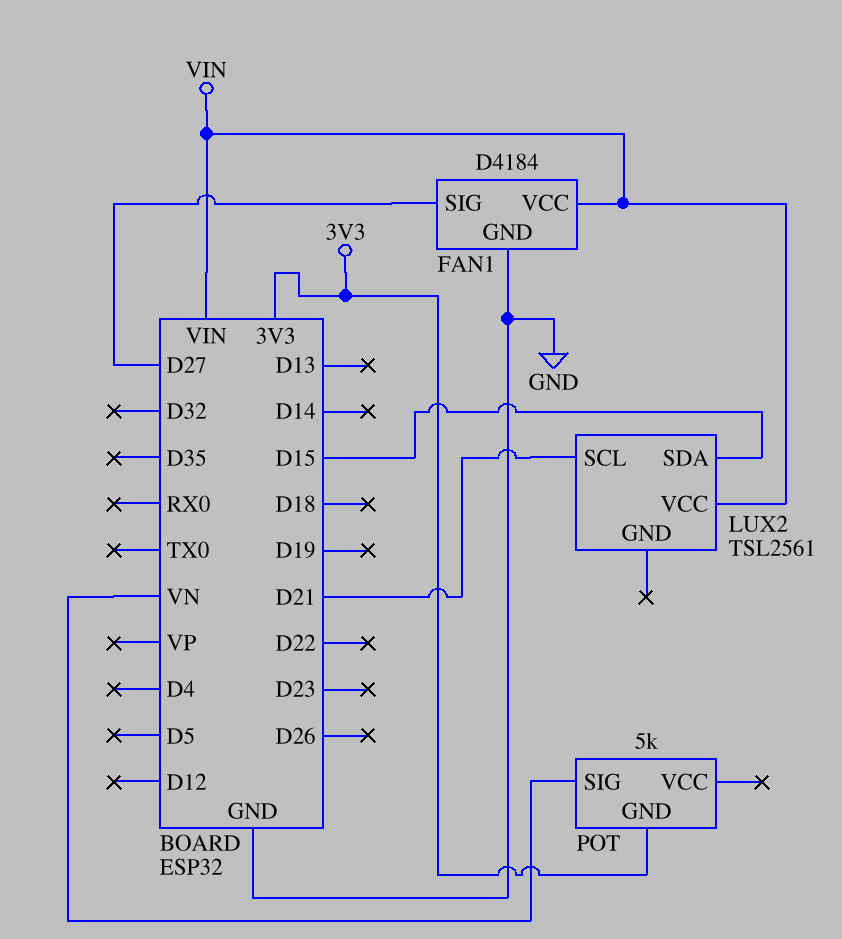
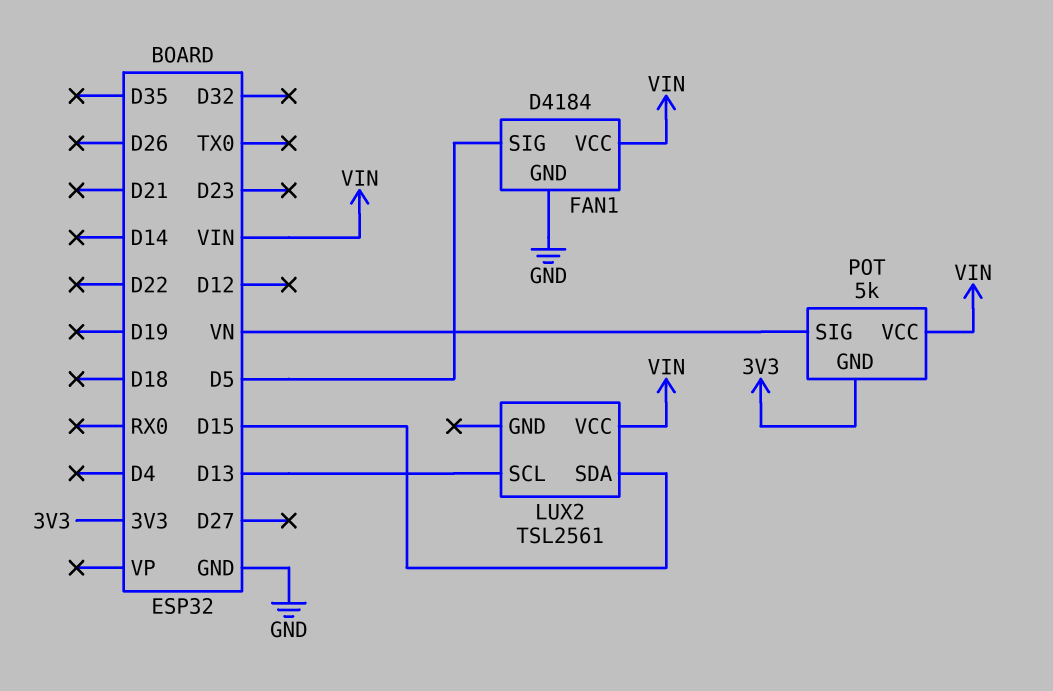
FAN1 pin SIG: D27 -> D5
LUX2 pin SCL: D21 -> D13
POT pin VCC: none -> VIN

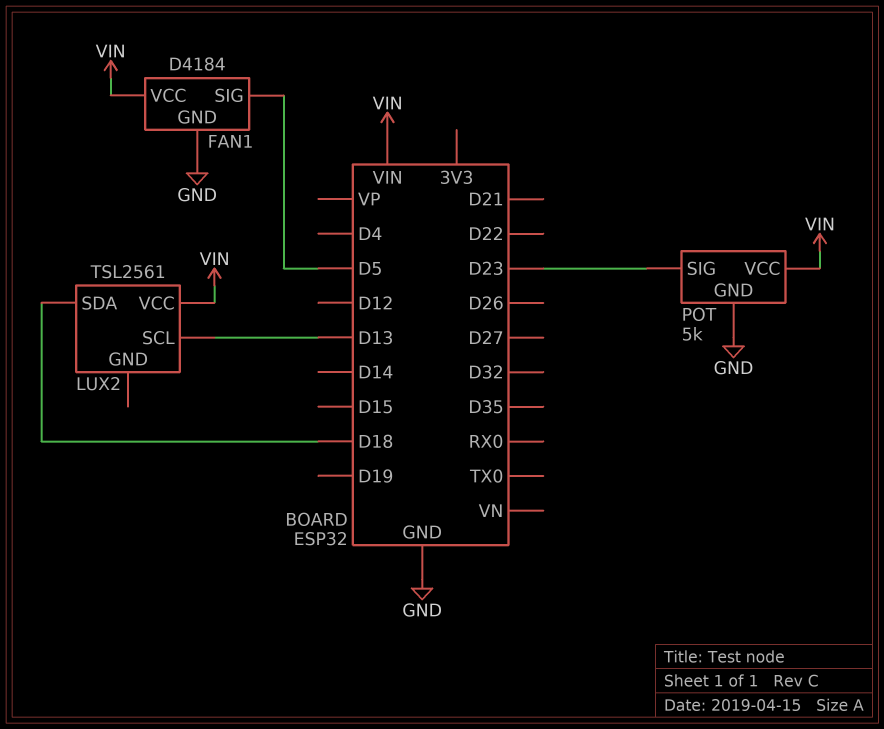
LUX2 pin SDA: D15 -> D18
POT pin GND: 3V3 -> GND
POT pin SIG: VN -> D23

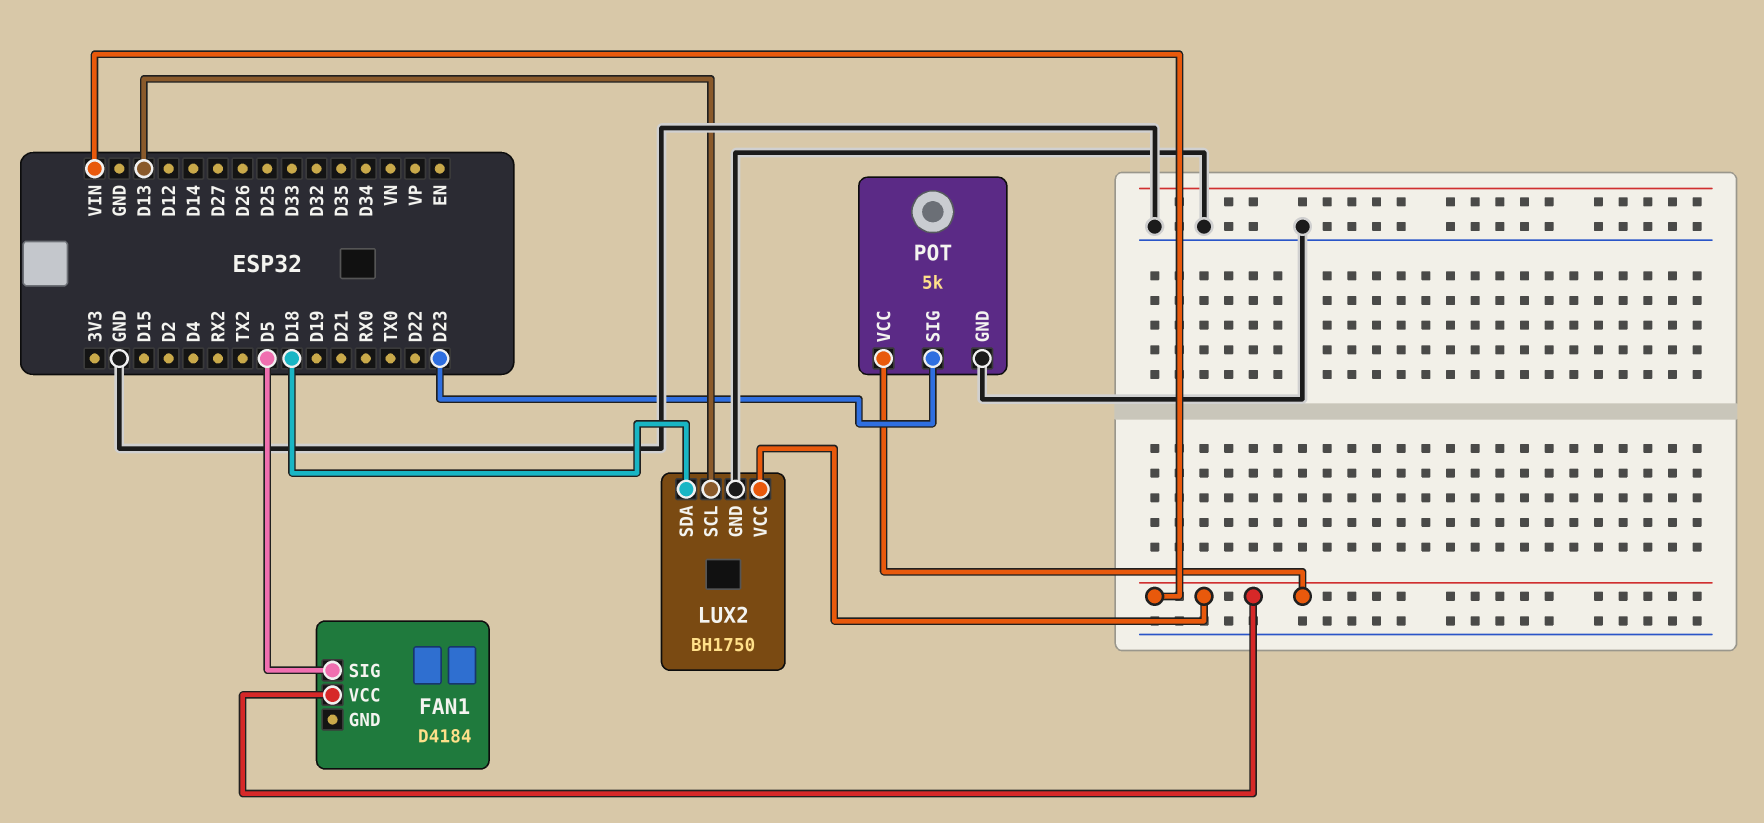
FAN1 pin GND: GND -> none
LUX2: TSL2561 -> BH1750
LUX2 pin GND: none -> GND

